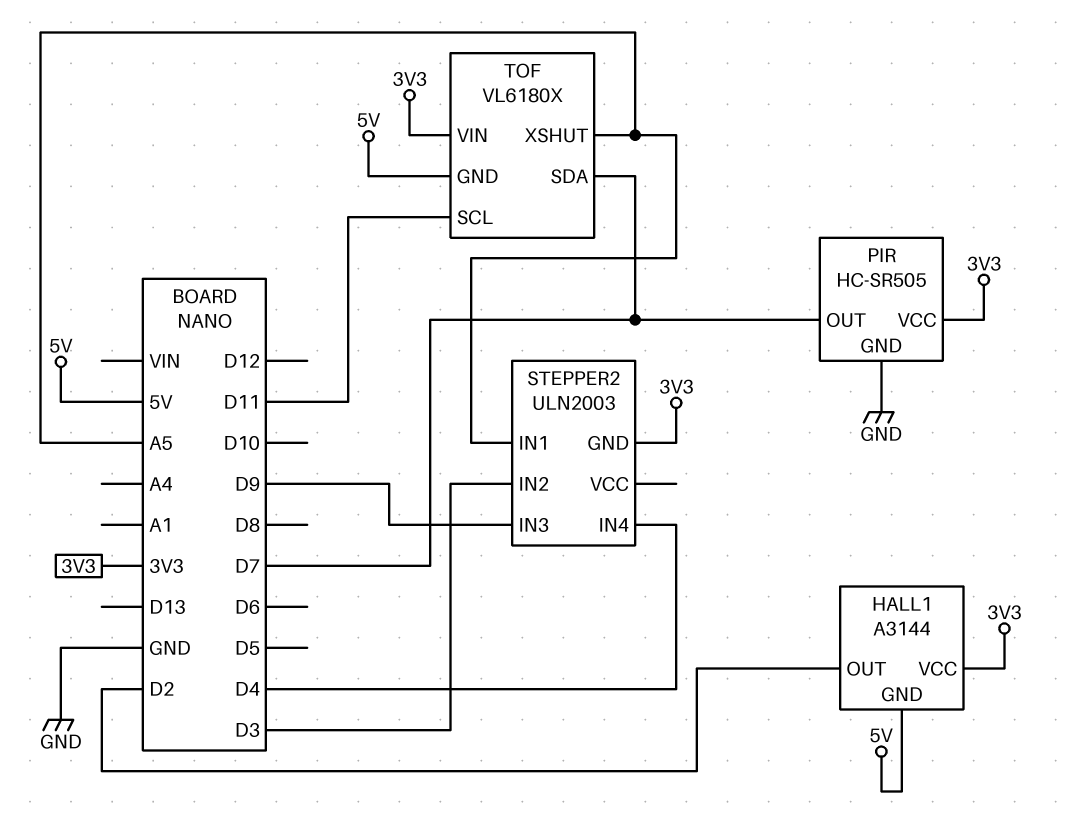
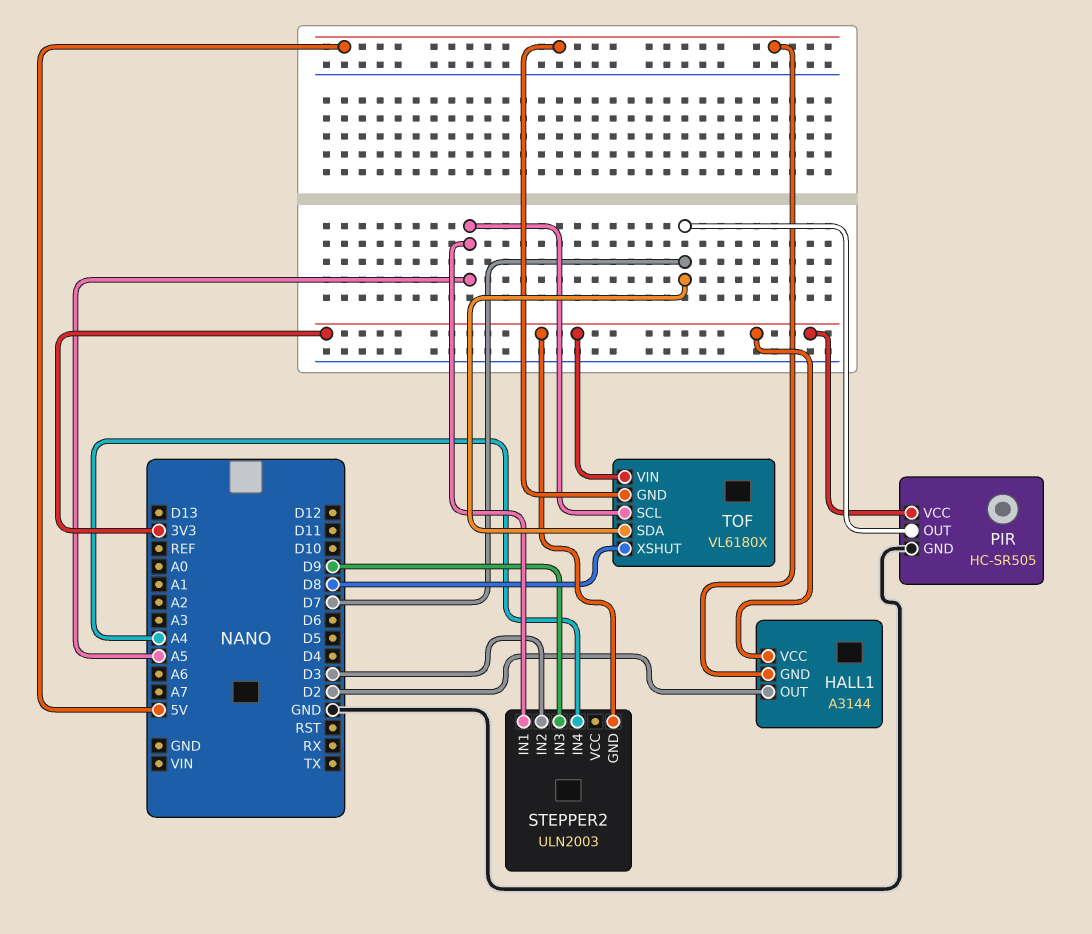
STEPPER2 pin IN4: D4 -> A4
TOF pin SCL: D11 -> A5
TOF pin XSHUT: A5 -> D8

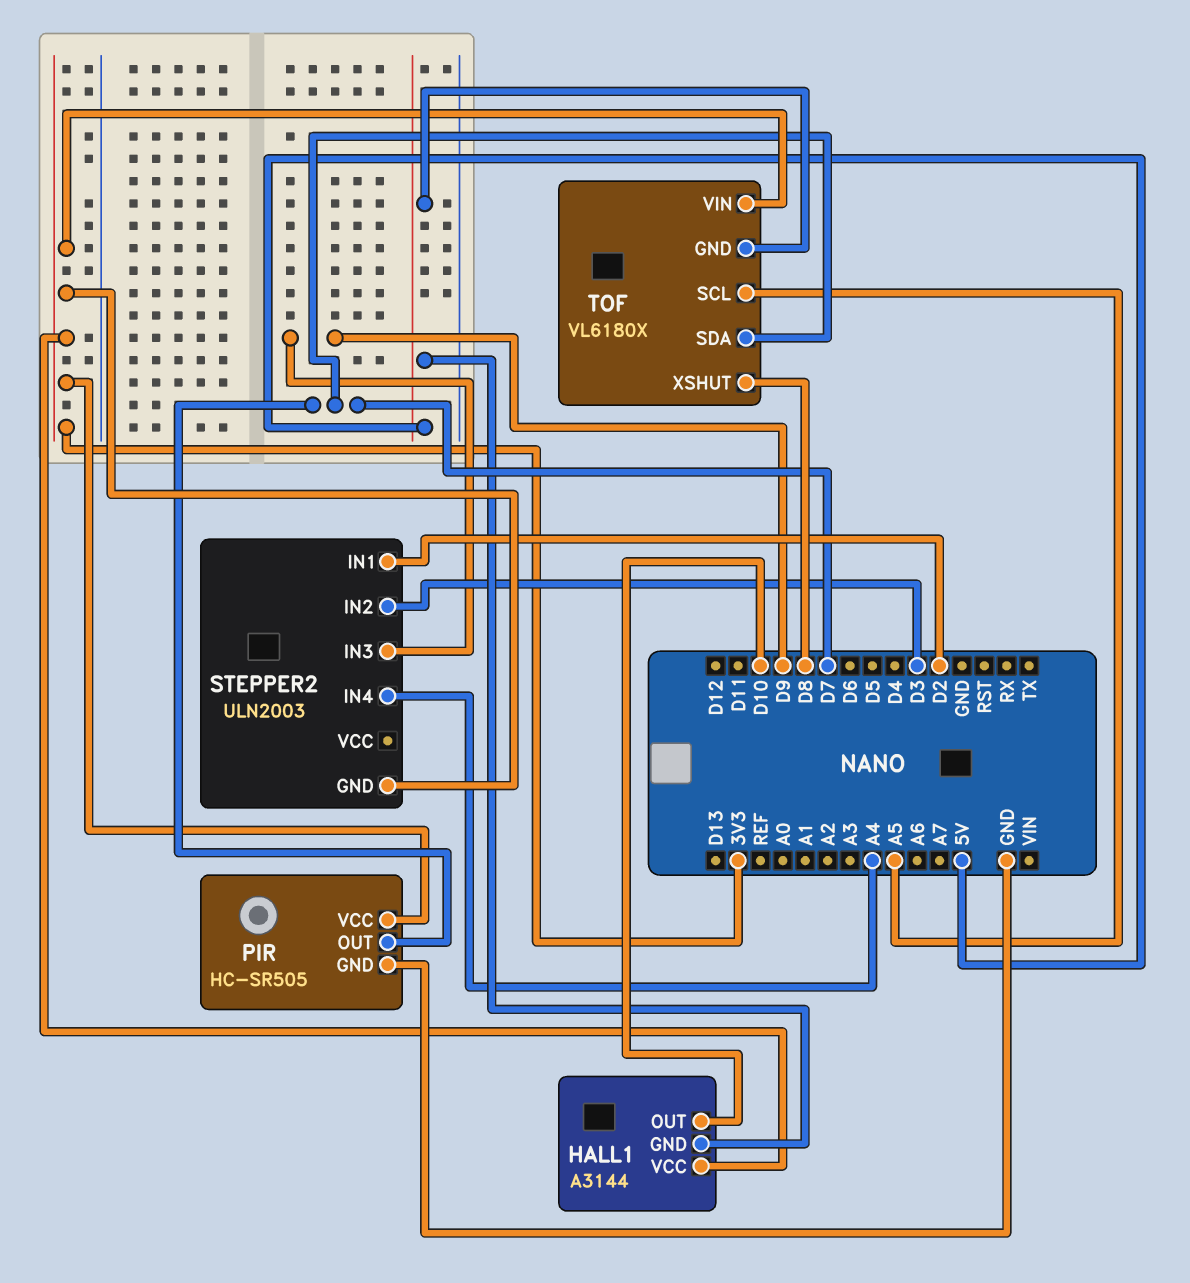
HALL1 pin OUT: D2 -> D10
STEPPER2 pin IN1: A5 -> D2

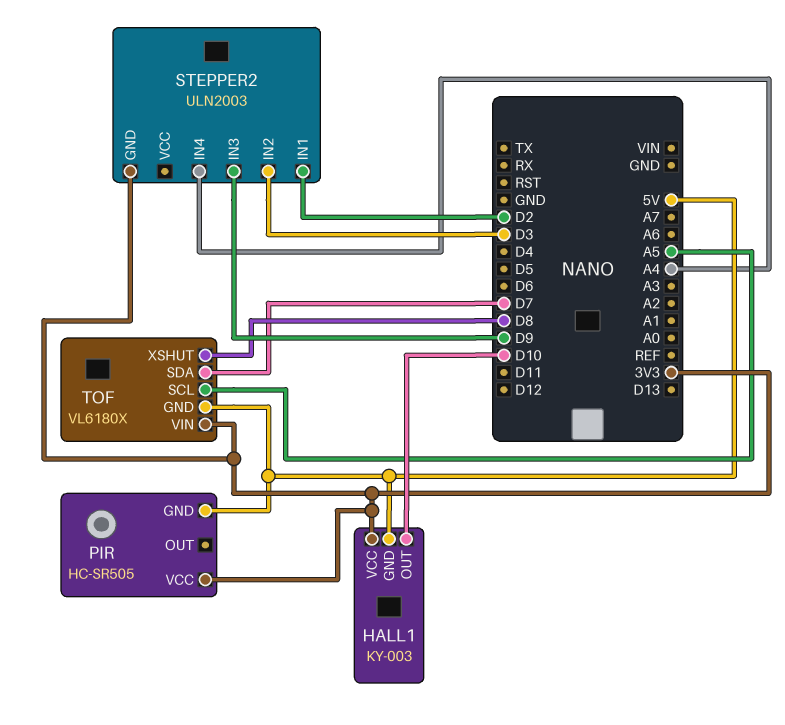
HALL1: A3144 -> KY-003
PIR pin GND: GND -> 5V
PIR pin OUT: D7 -> none

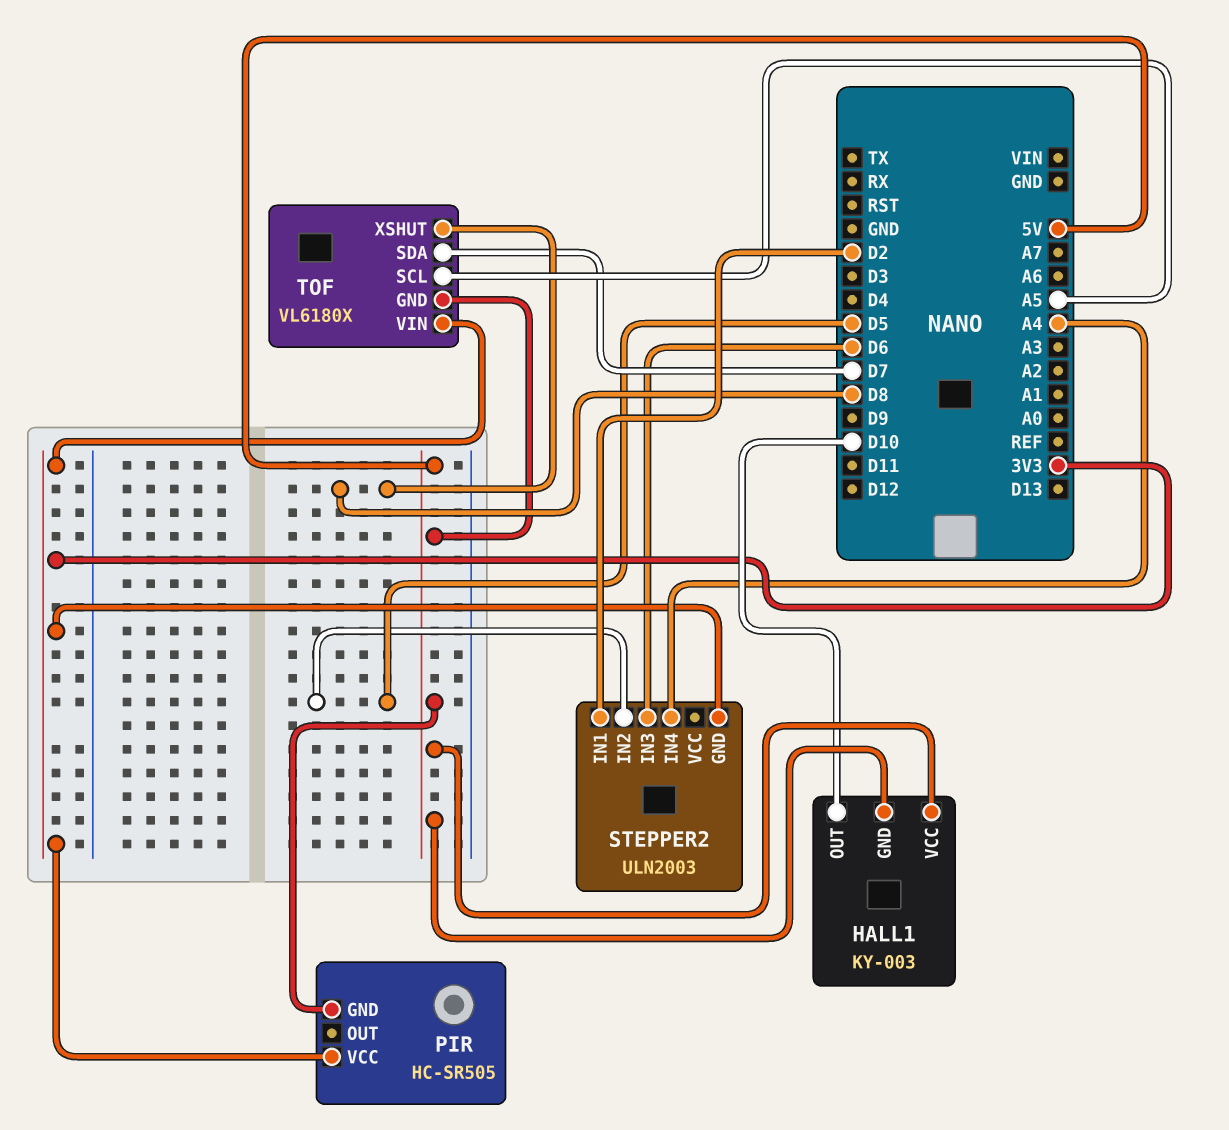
HALL1 pin VCC: 3V3 -> 5V
STEPPER2 pin IN2: D3 -> D5
STEPPER2 pin IN3: D9 -> D6

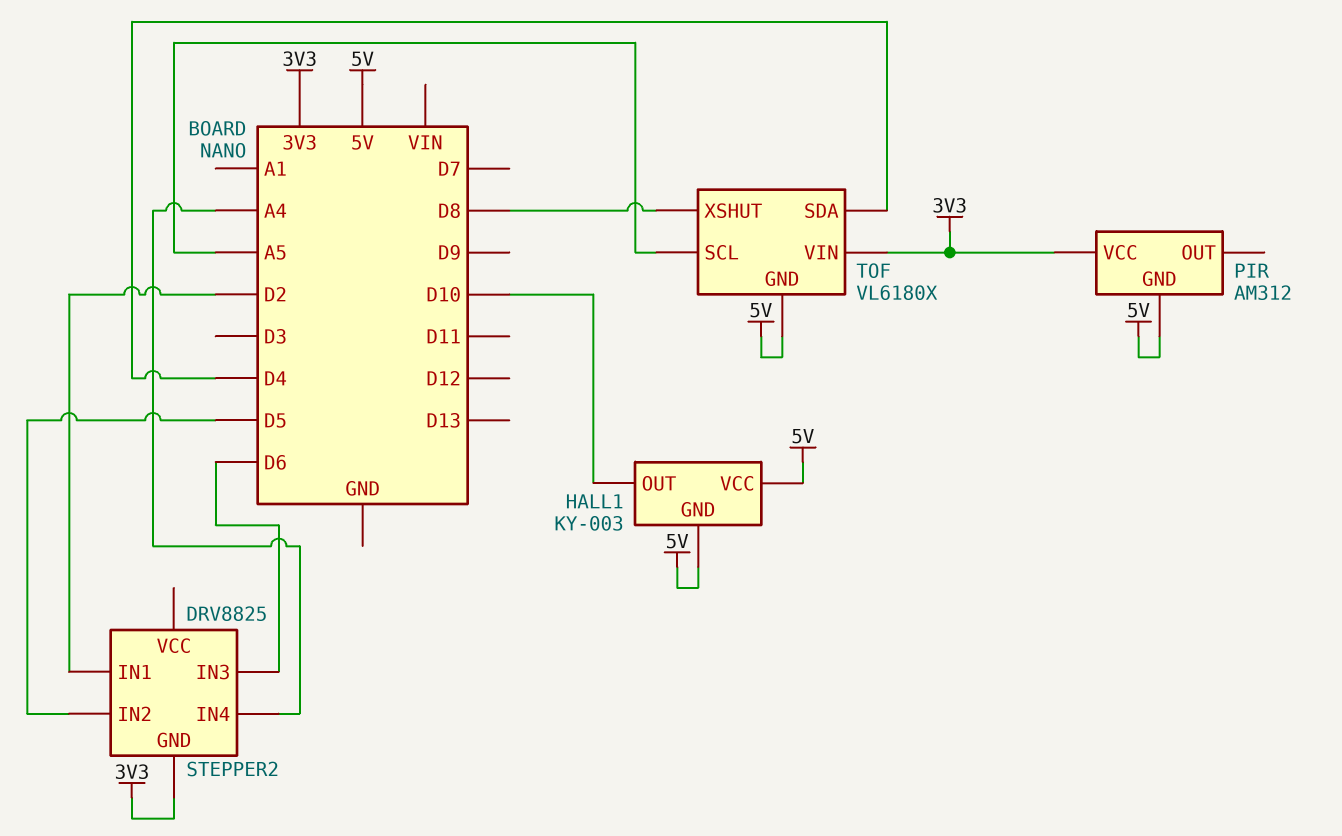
PIR: HC-SR505 -> AM312
STEPPER2: ULN2003 -> DRV8825
TOF pin SDA: D7 -> D4

